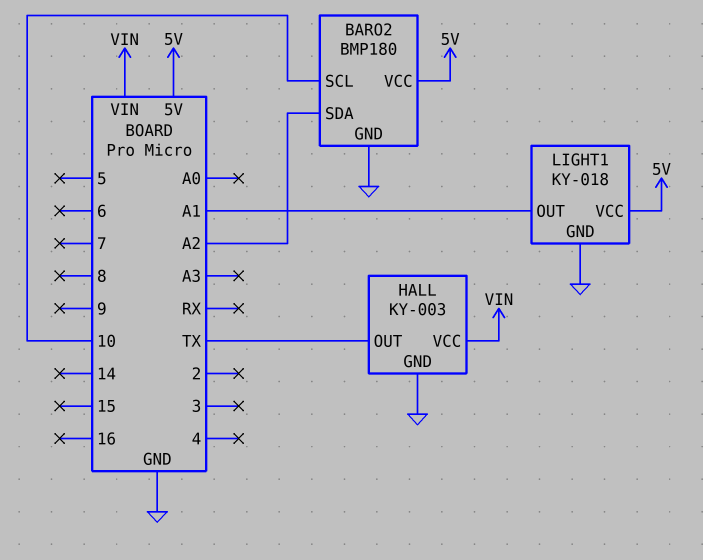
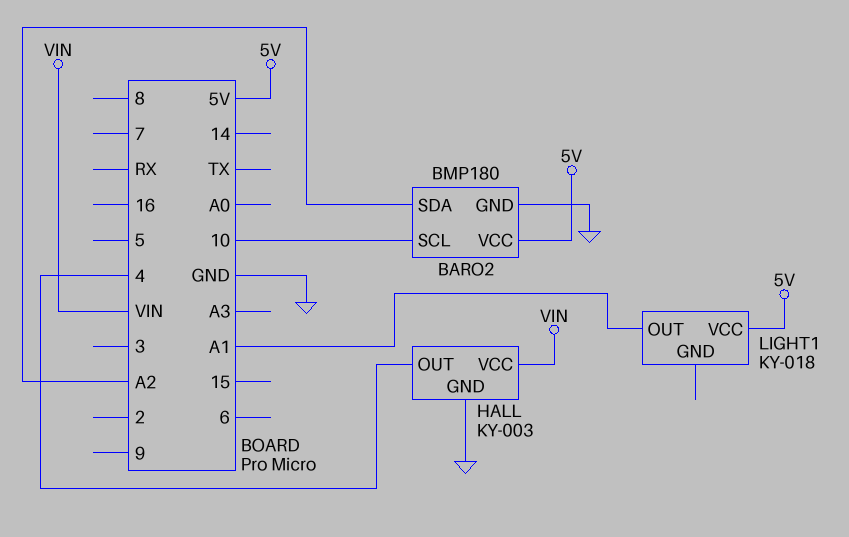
HALL pin OUT: TX -> 4
LIGHT1 pin GND: GND -> none

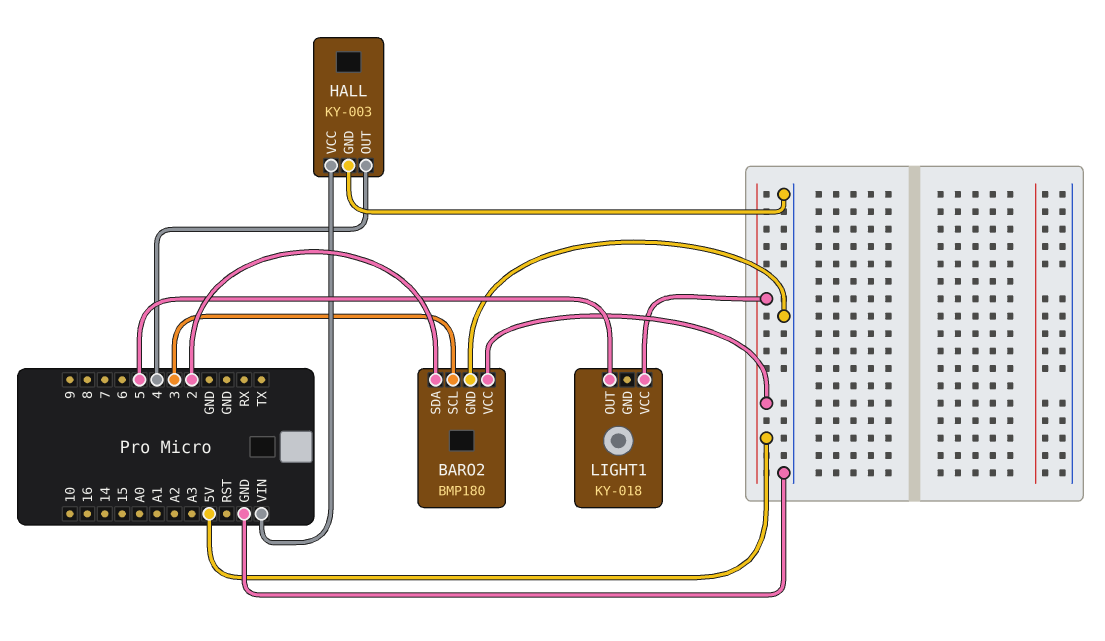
BARO2 pin SCL: 10 -> 3
BARO2 pin SDA: A2 -> 2
LIGHT1 pin OUT: A1 -> 5

